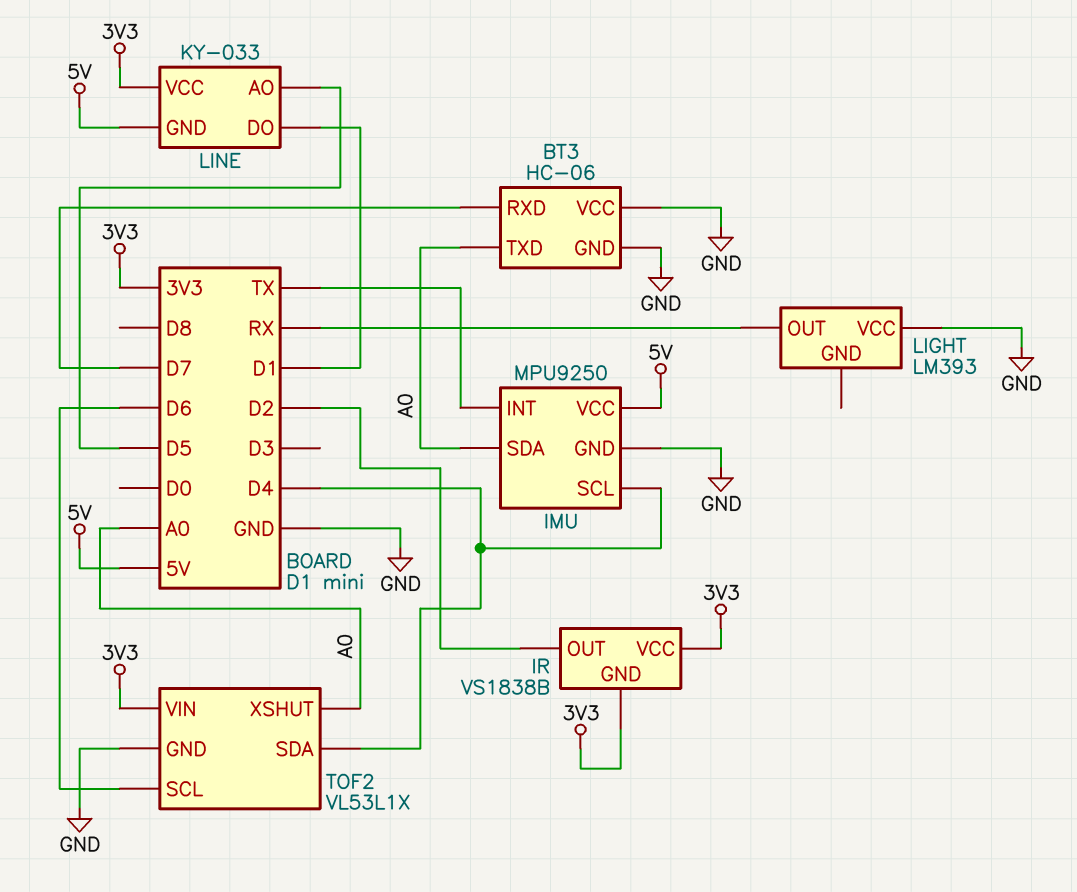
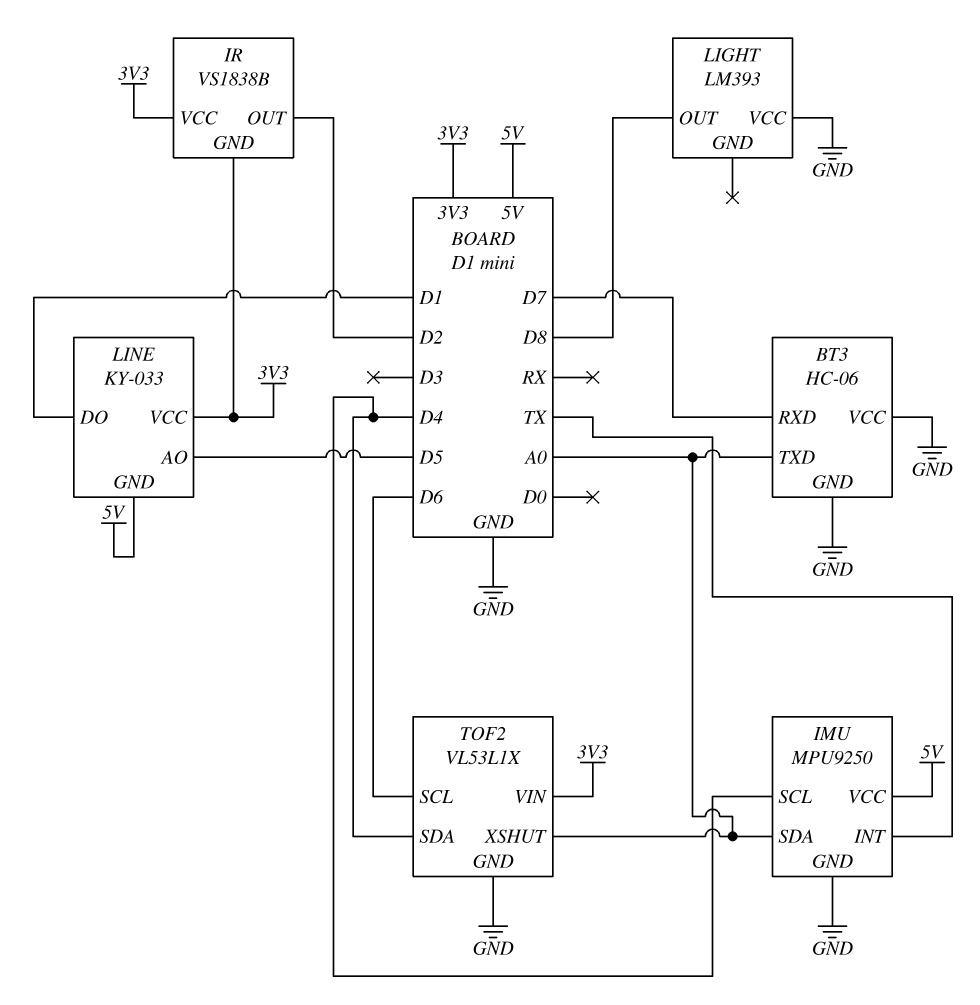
LIGHT pin OUT: RX -> D8

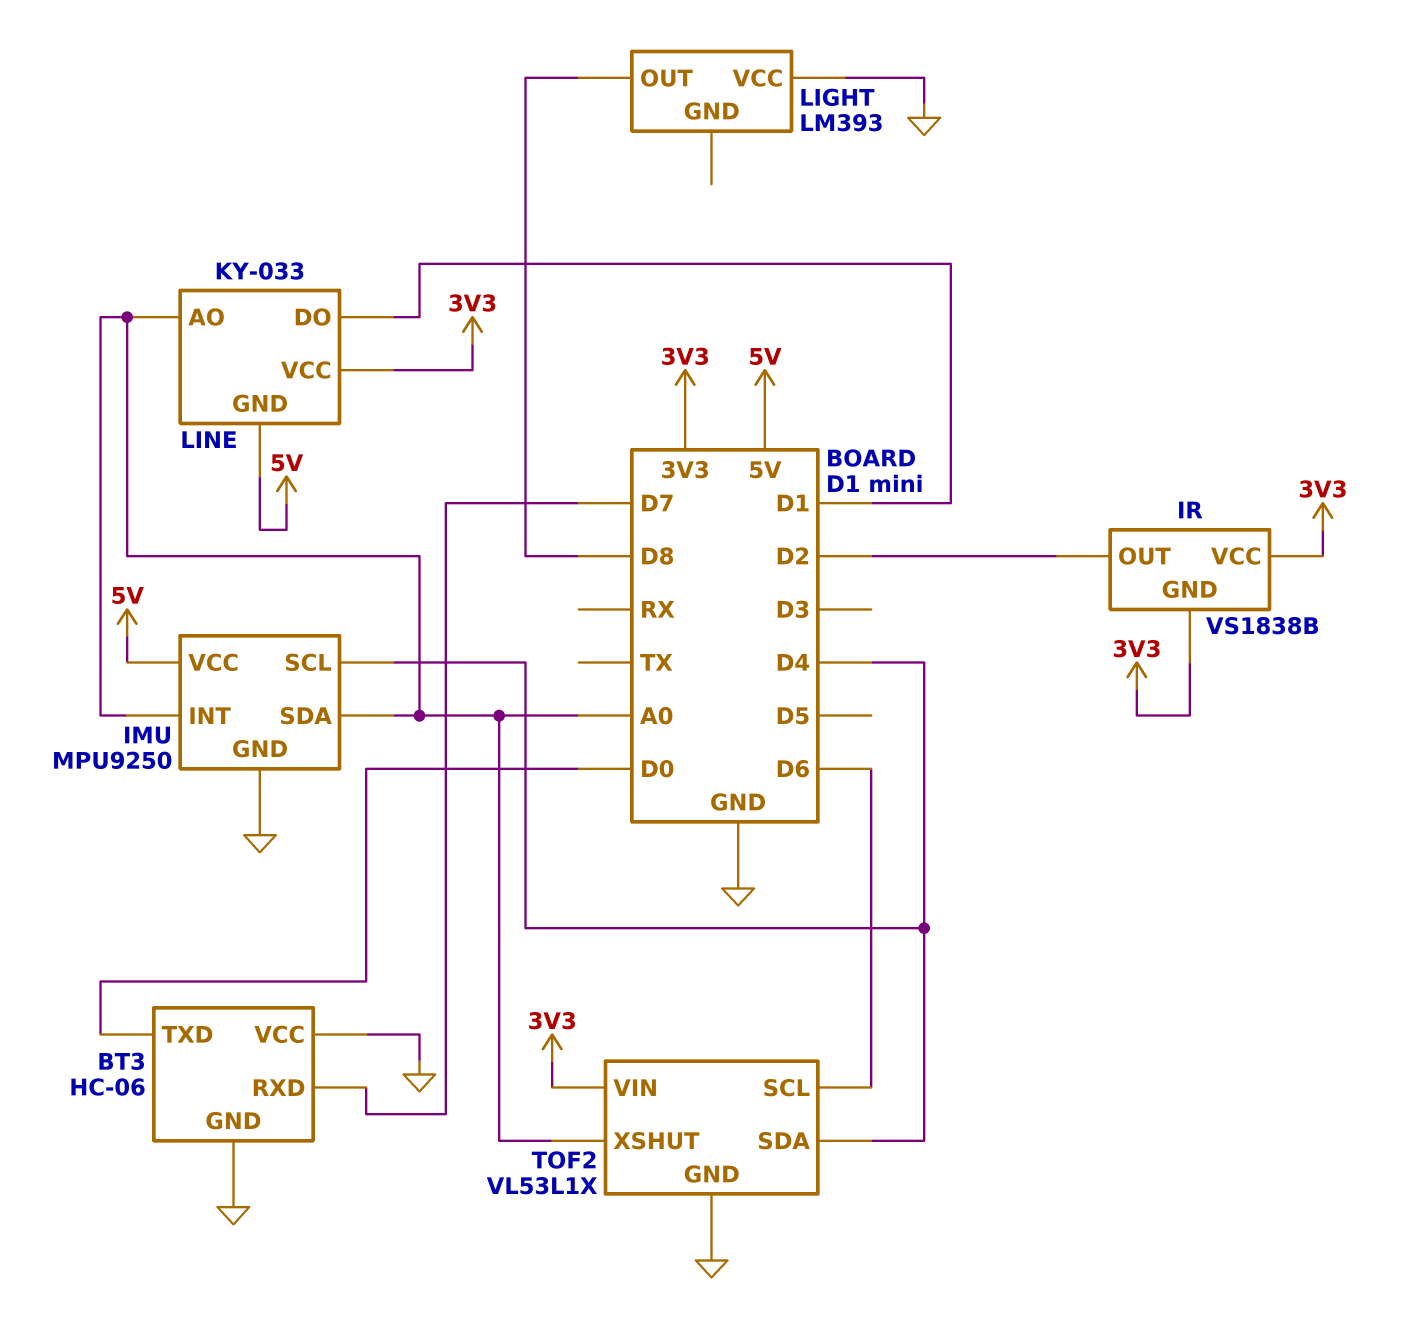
BT3 pin TXD: A0 -> D0
IMU pin INT: TX -> A0
LINE pin AO: D5 -> A0

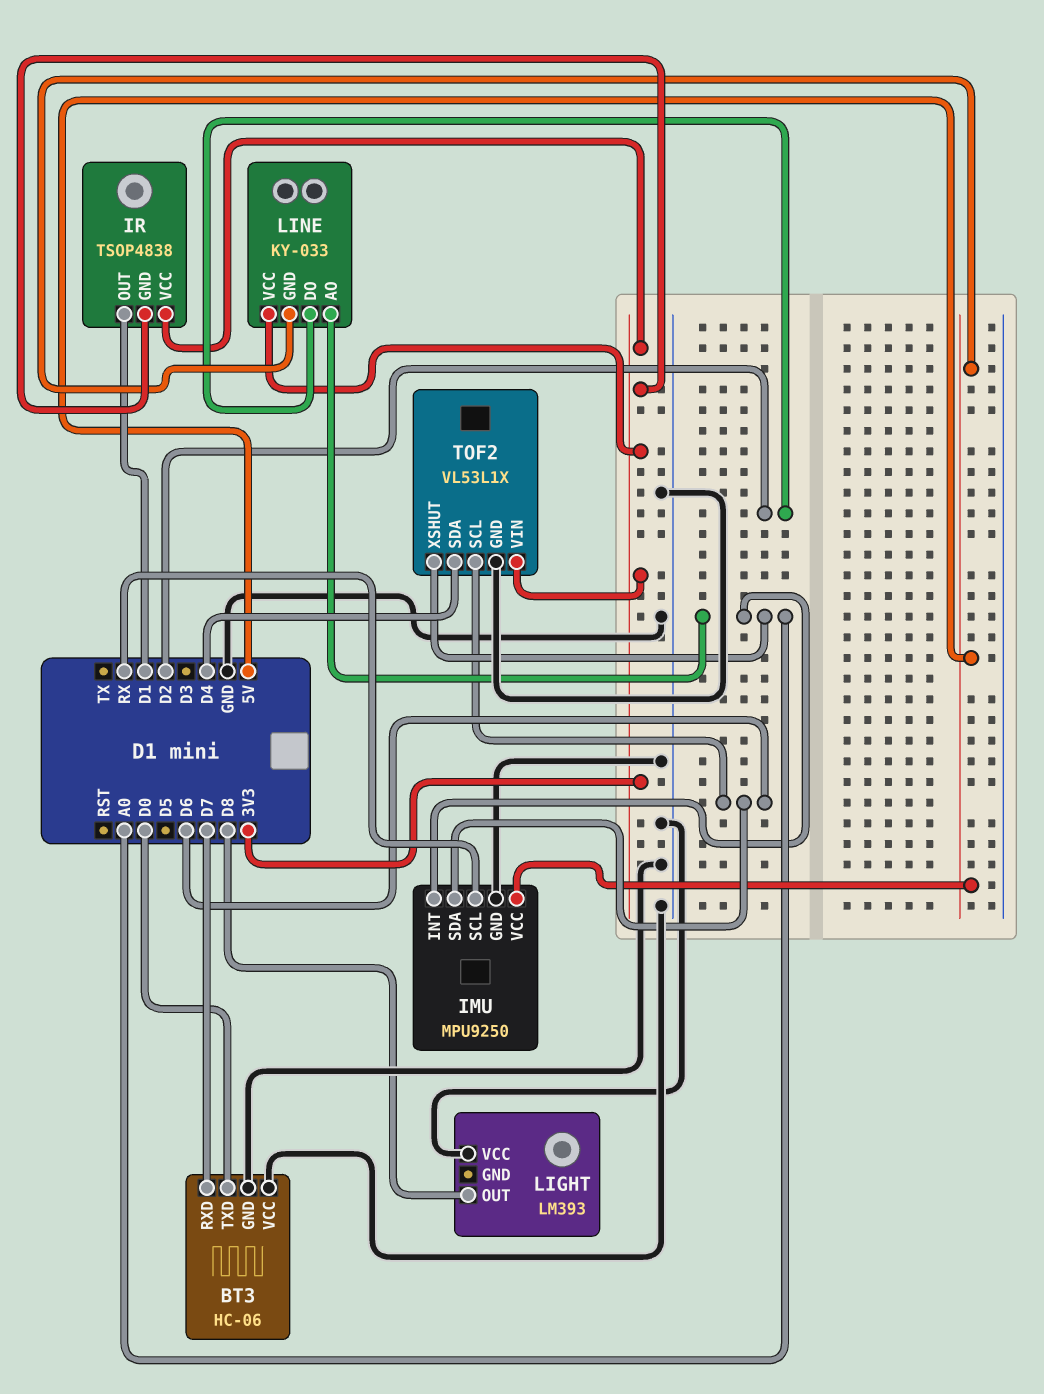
IMU pin SCL: D4 -> RX
IMU pin SDA: A0 -> D6
IR: VS1838B -> TSOP4838
IR pin OUT: D2 -> D1
LINE pin DO: D1 -> D2

